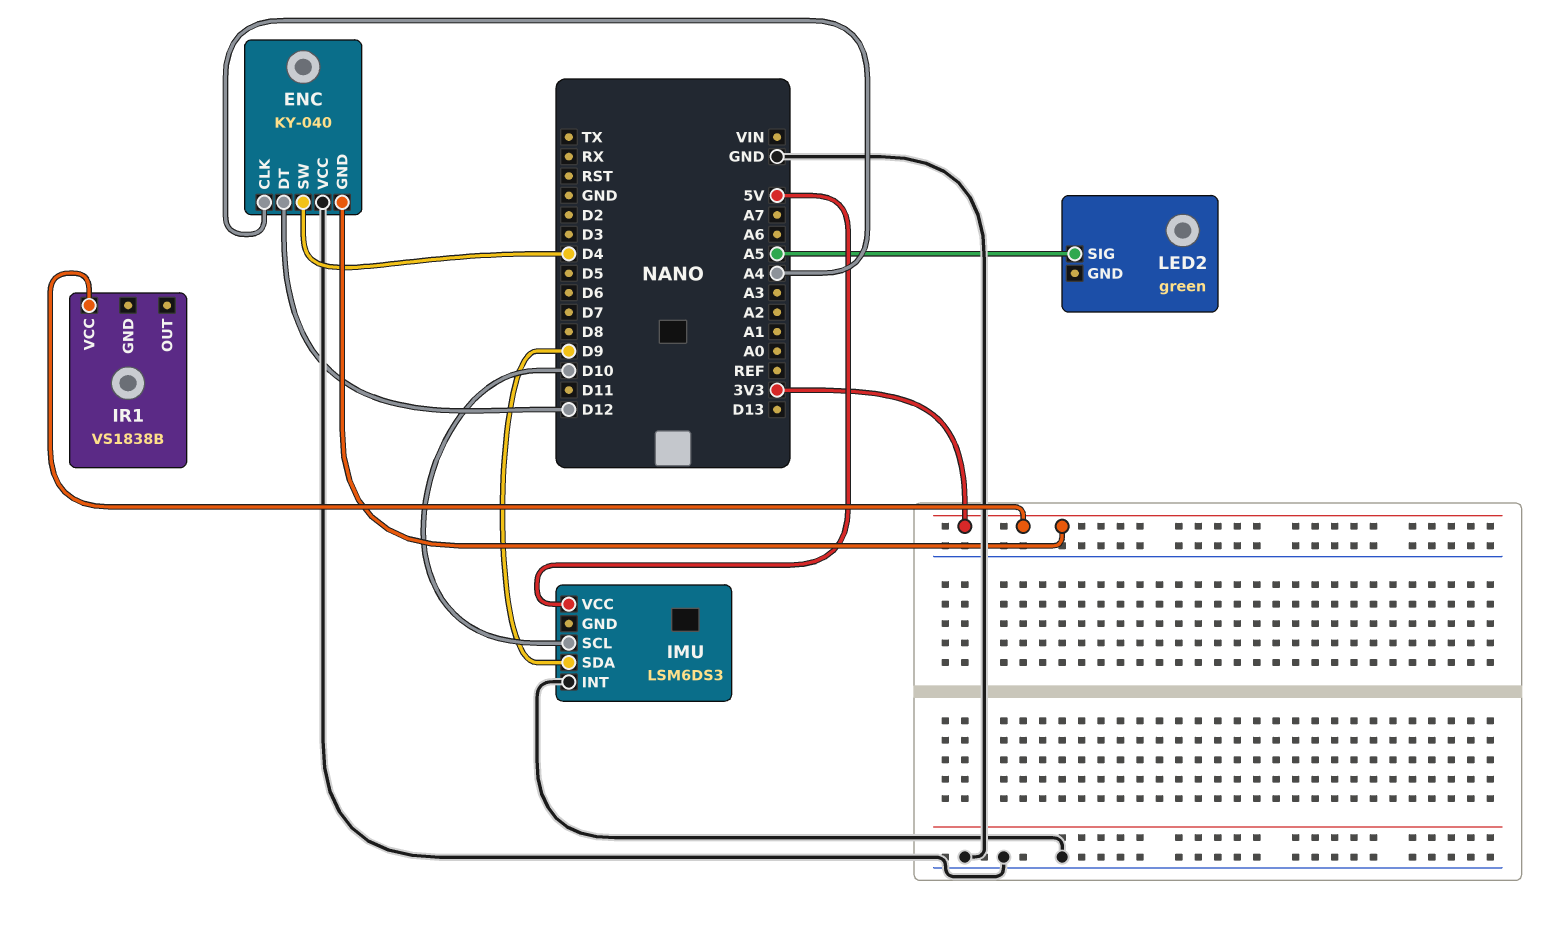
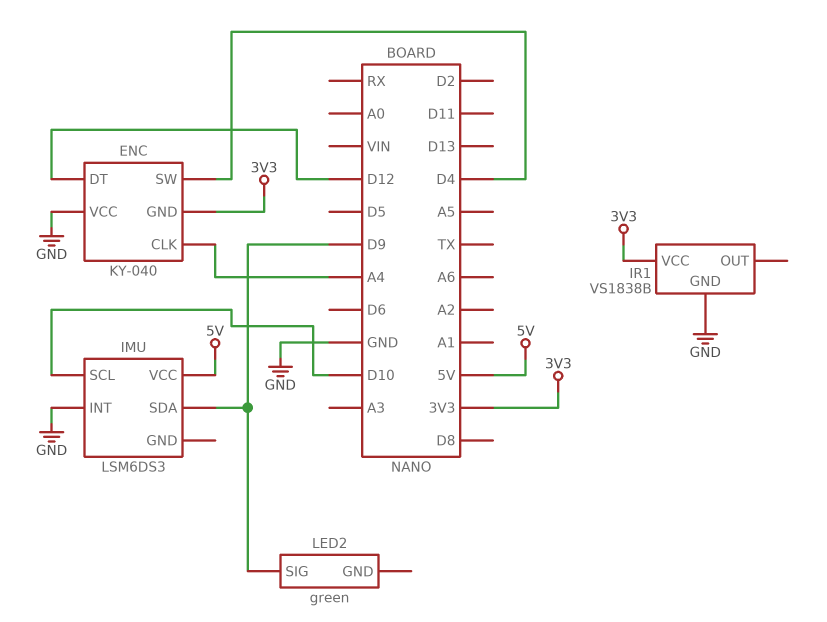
IR1 pin GND: none -> GND
LED2 pin SIG: A5 -> D9

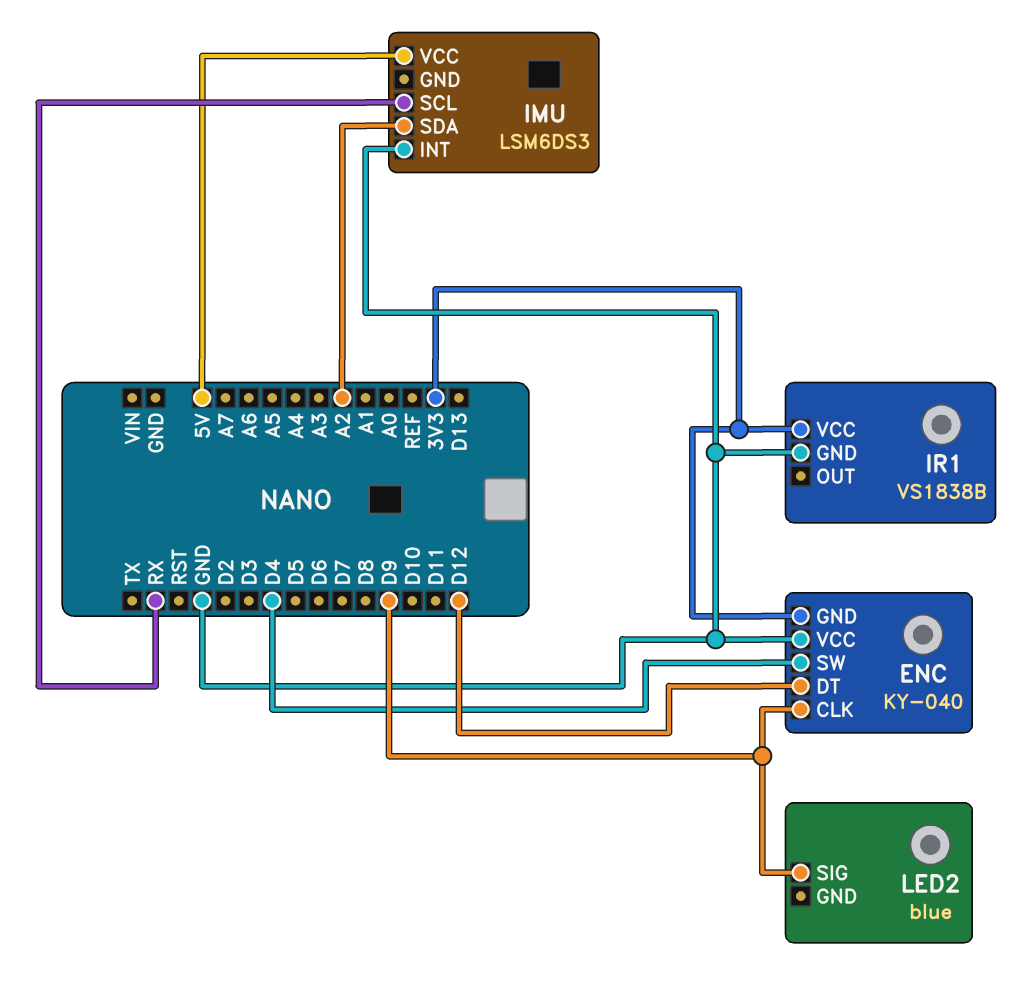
ENC pin CLK: A4 -> D9
IMU pin SCL: D10 -> RX
IMU pin SDA: D9 -> A2
LED2: green -> blue

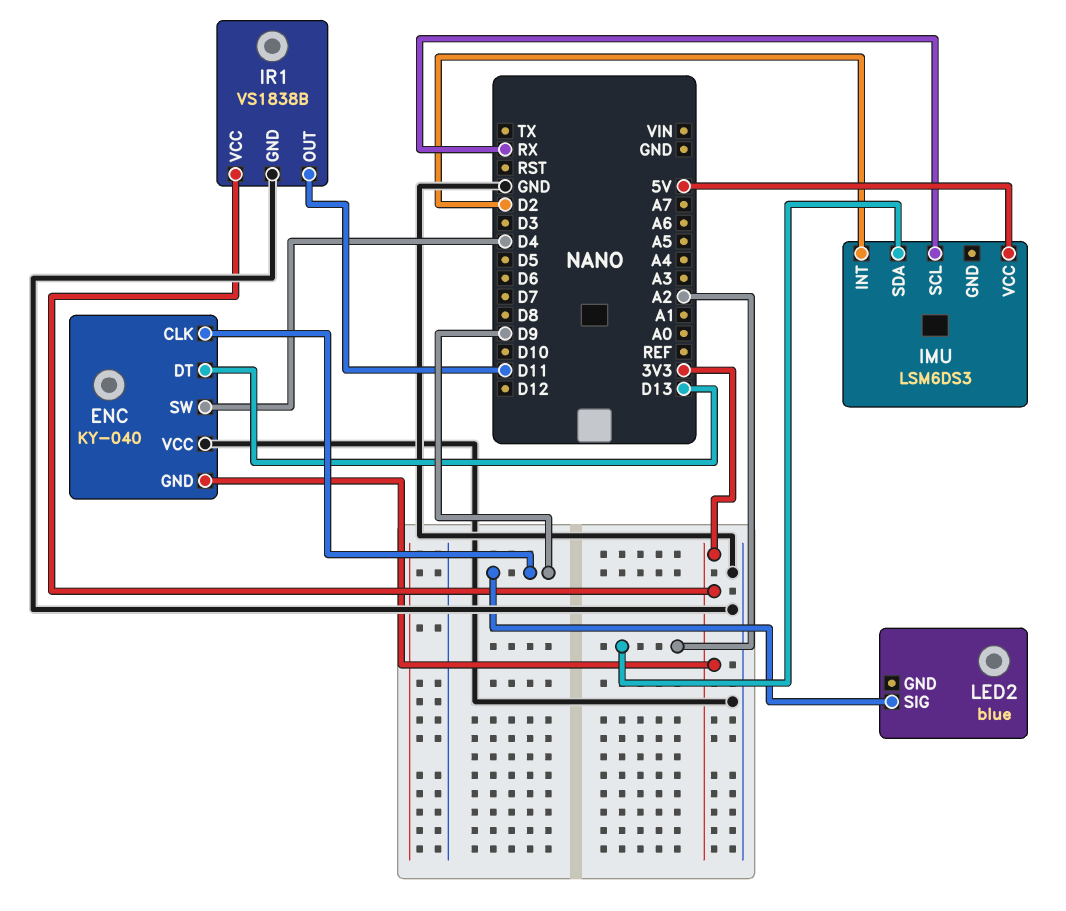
ENC pin DT: D12 -> D13
IMU pin INT: GND -> D2
IR1 pin OUT: none -> D11

